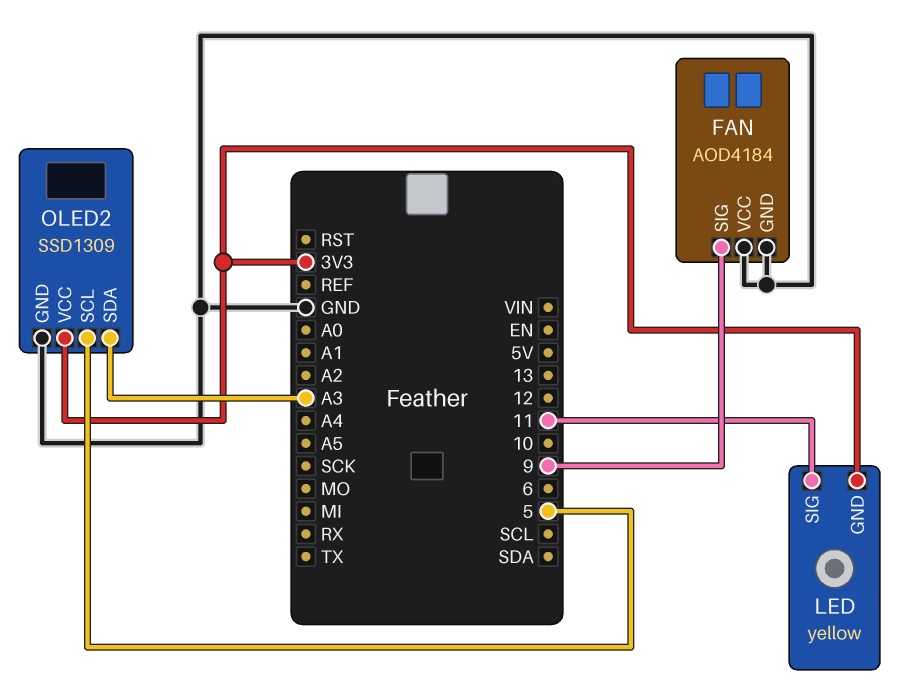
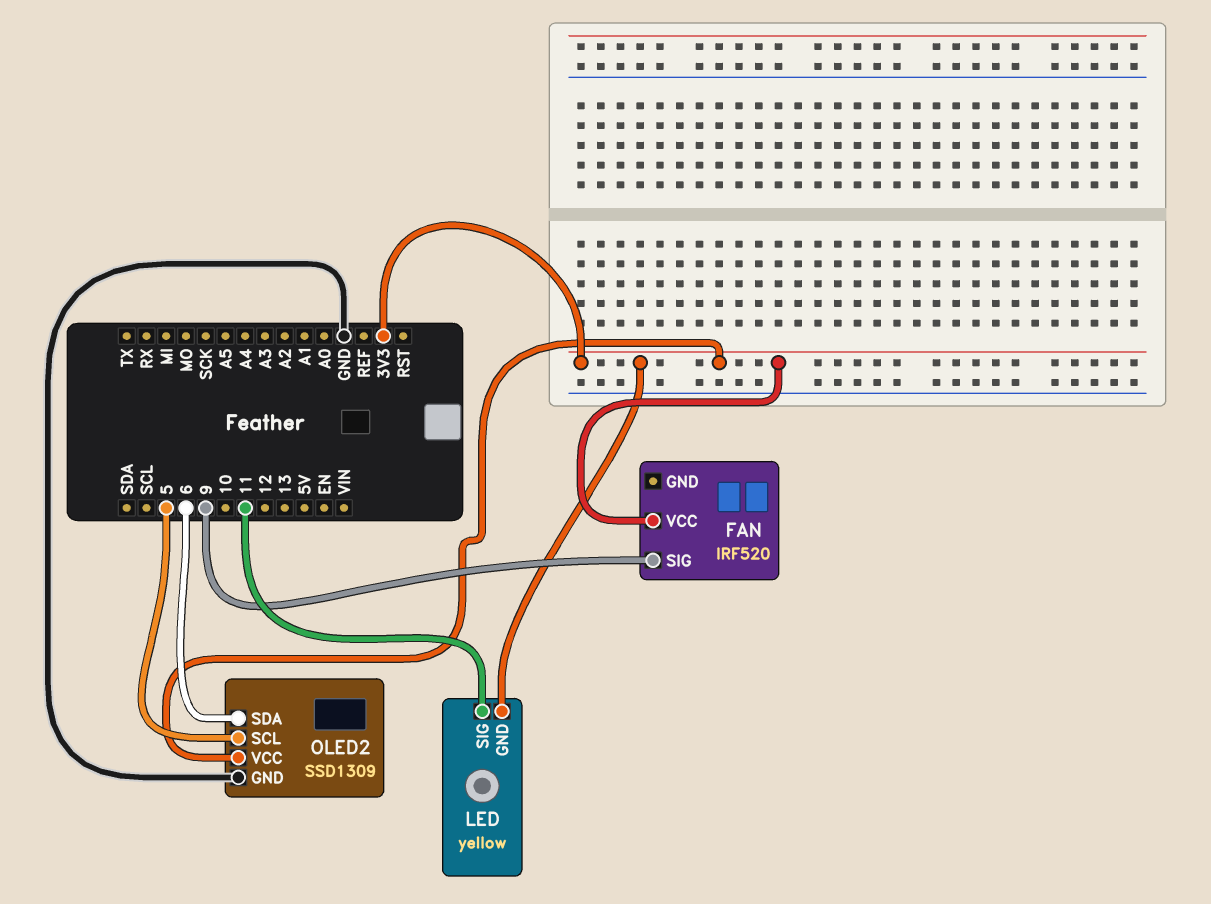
FAN: AOD4184 -> IRF520
FAN pin GND: GND -> none
FAN pin VCC: GND -> 3V3
OLED2 pin SDA: A3 -> 6

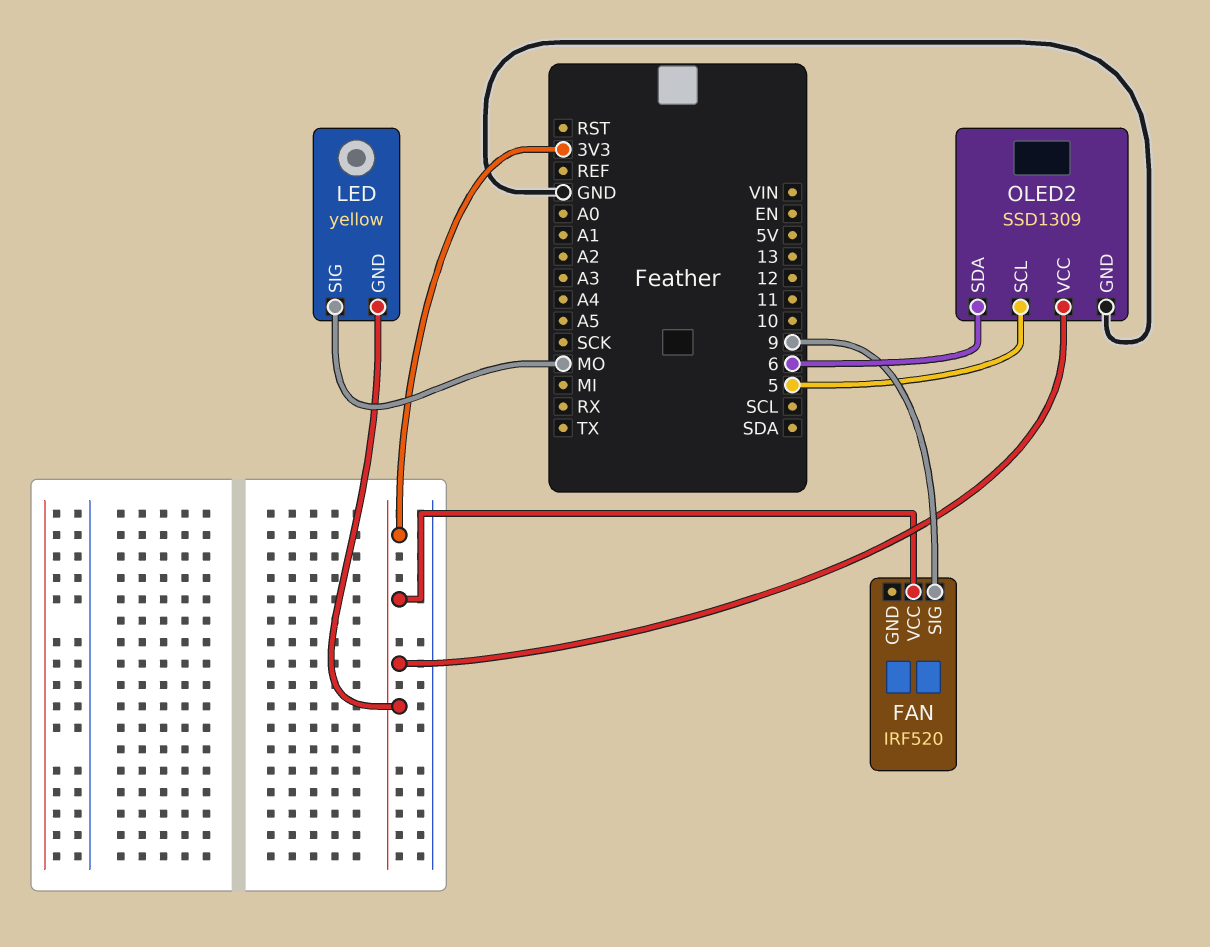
LED pin SIG: 11 -> MO

